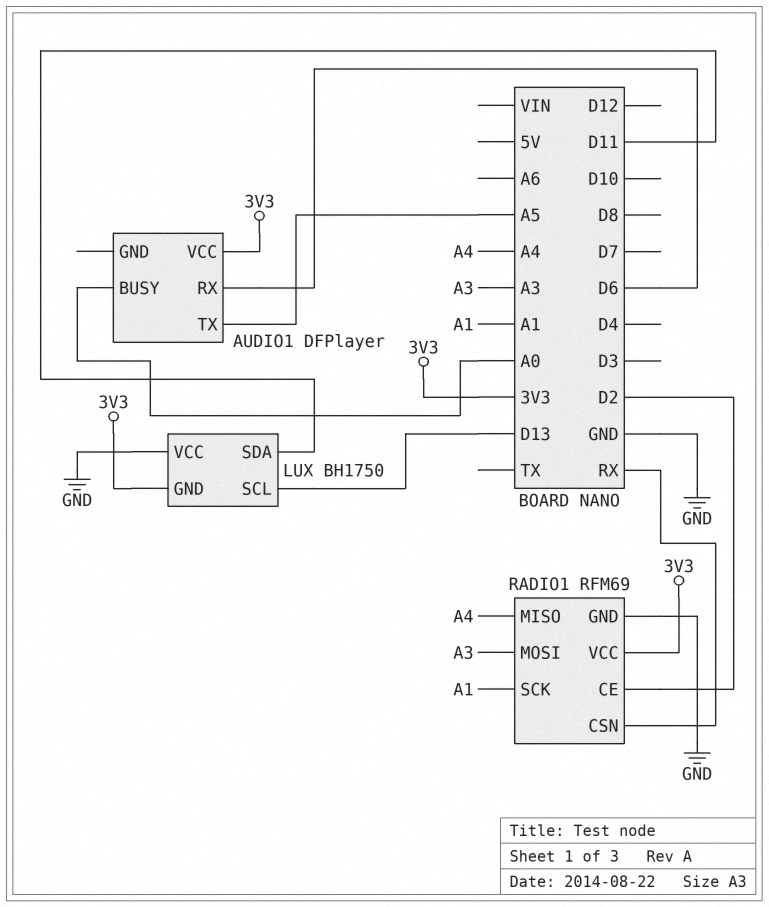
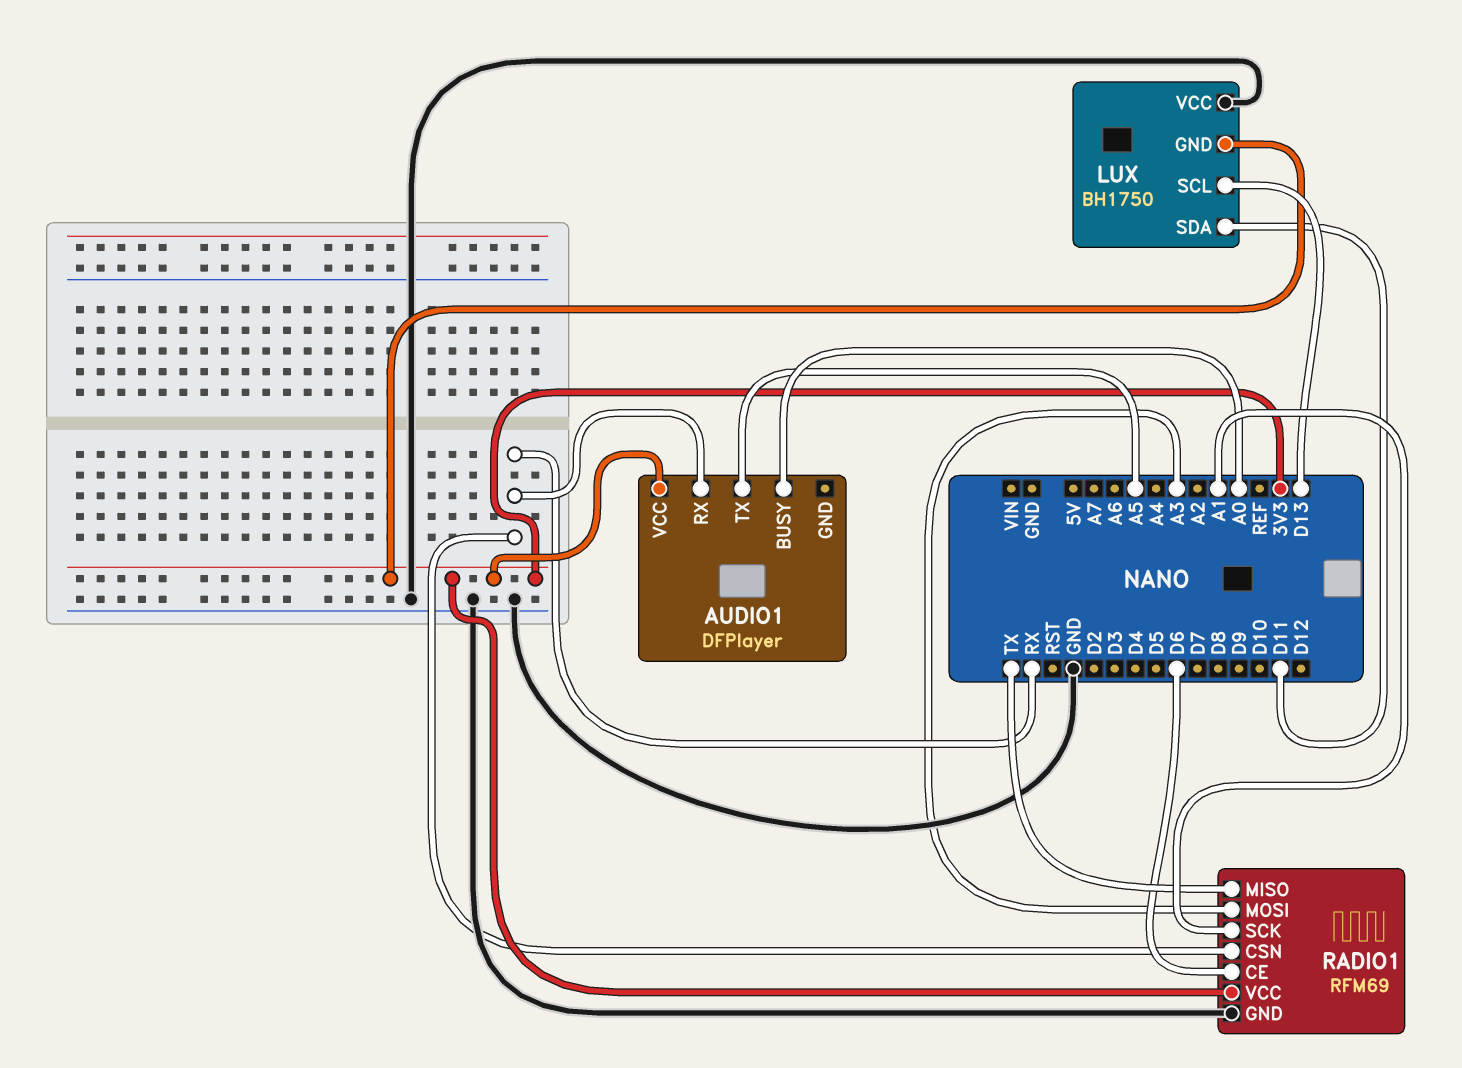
AUDIO1 pin RX: D6 -> RX
RADIO1 pin CE: D2 -> D6
RADIO1 pin MISO: A4 -> TX

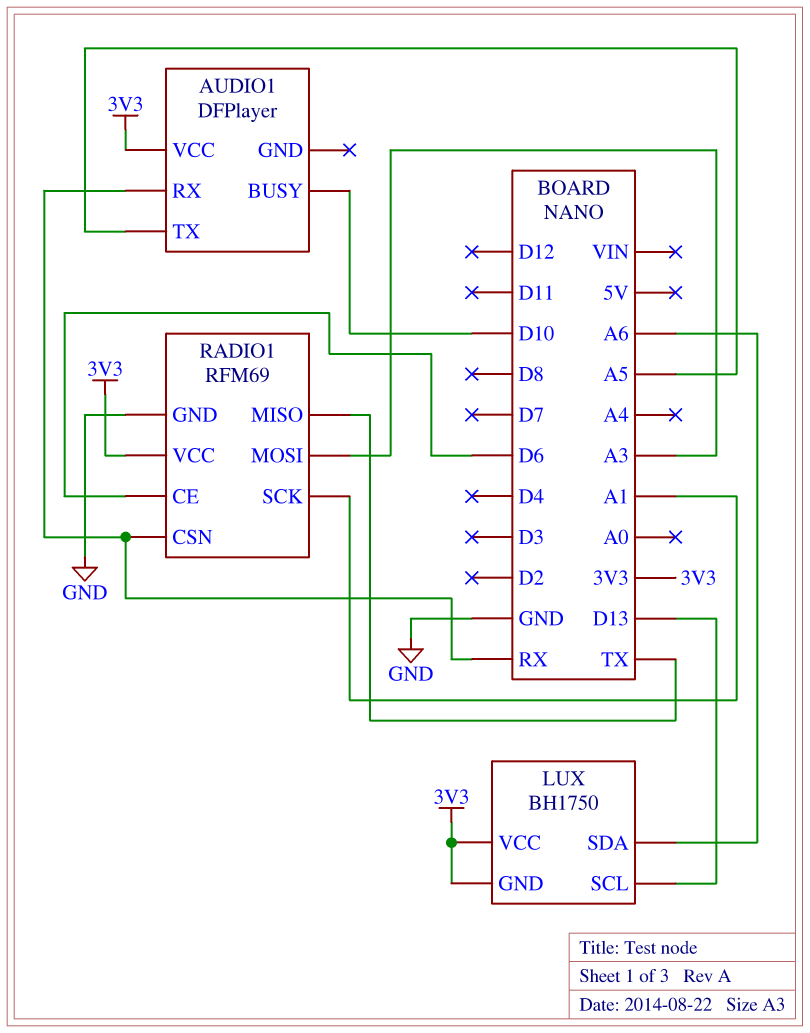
AUDIO1 pin BUSY: A0 -> D10
LUX pin SDA: D11 -> A6
LUX pin VCC: GND -> 3V3

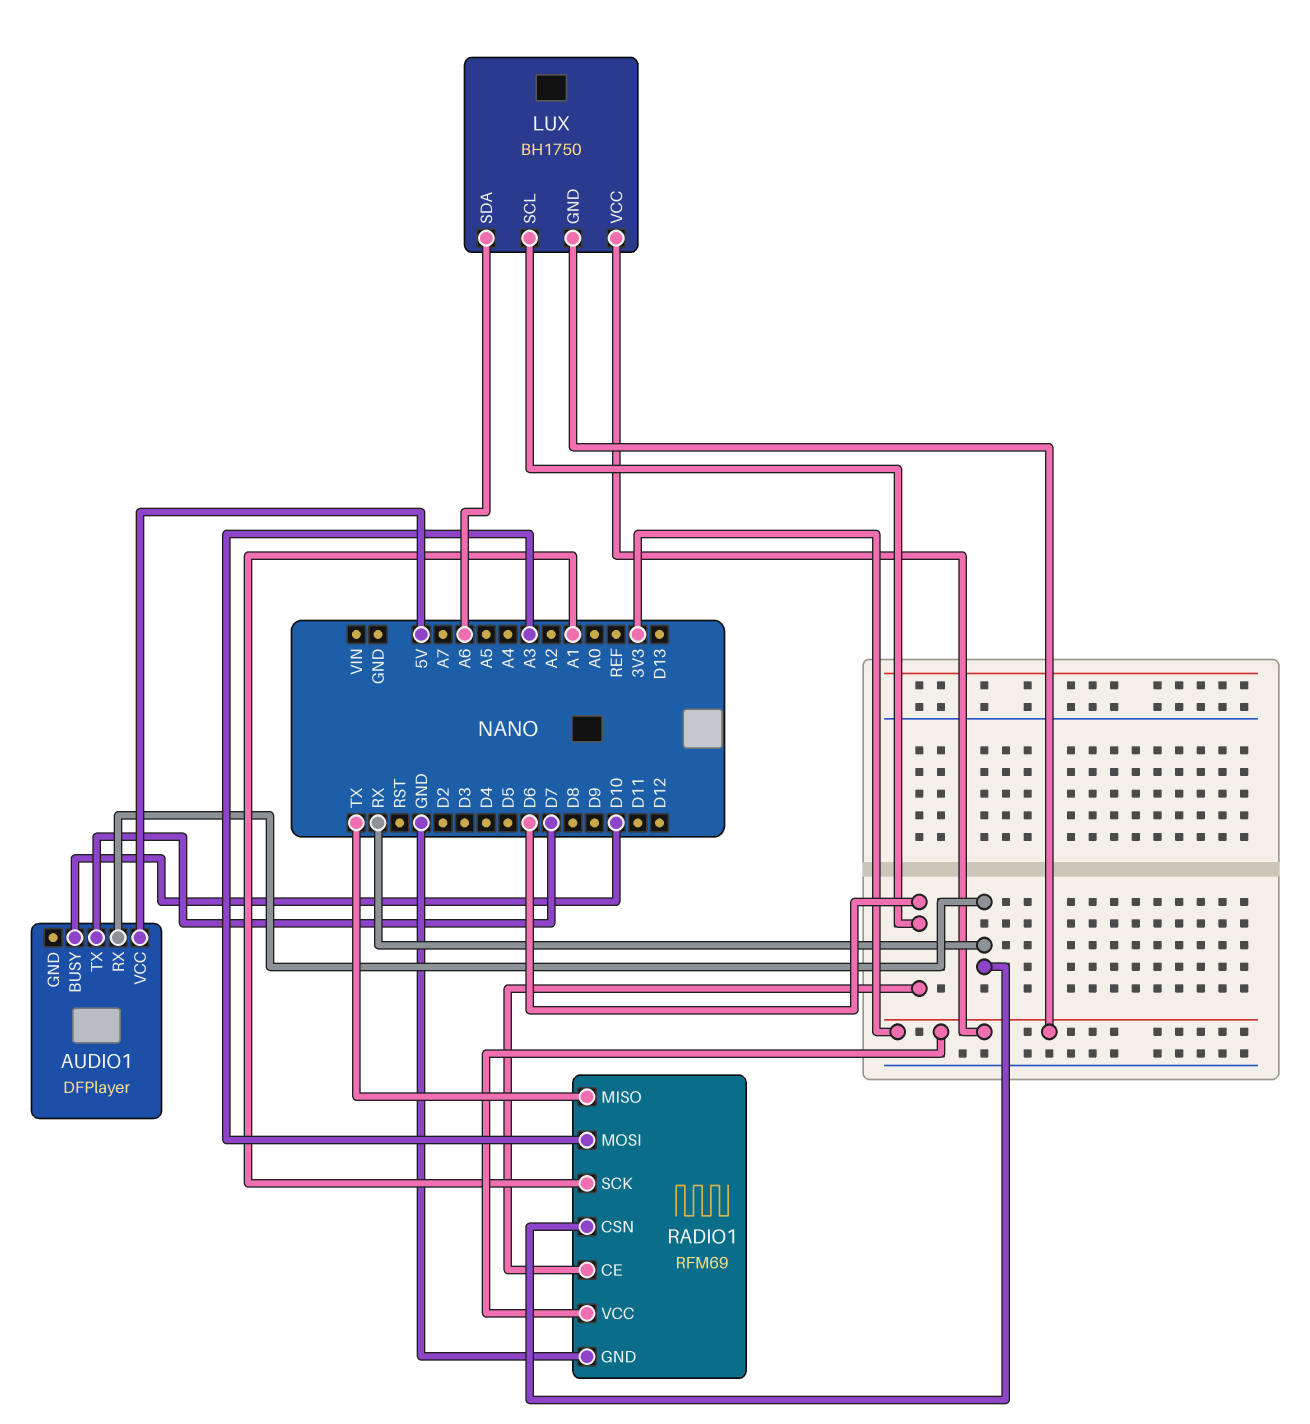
AUDIO1 pin TX: A5 -> D7
AUDIO1 pin VCC: 3V3 -> 5V
LUX pin SCL: D13 -> D6

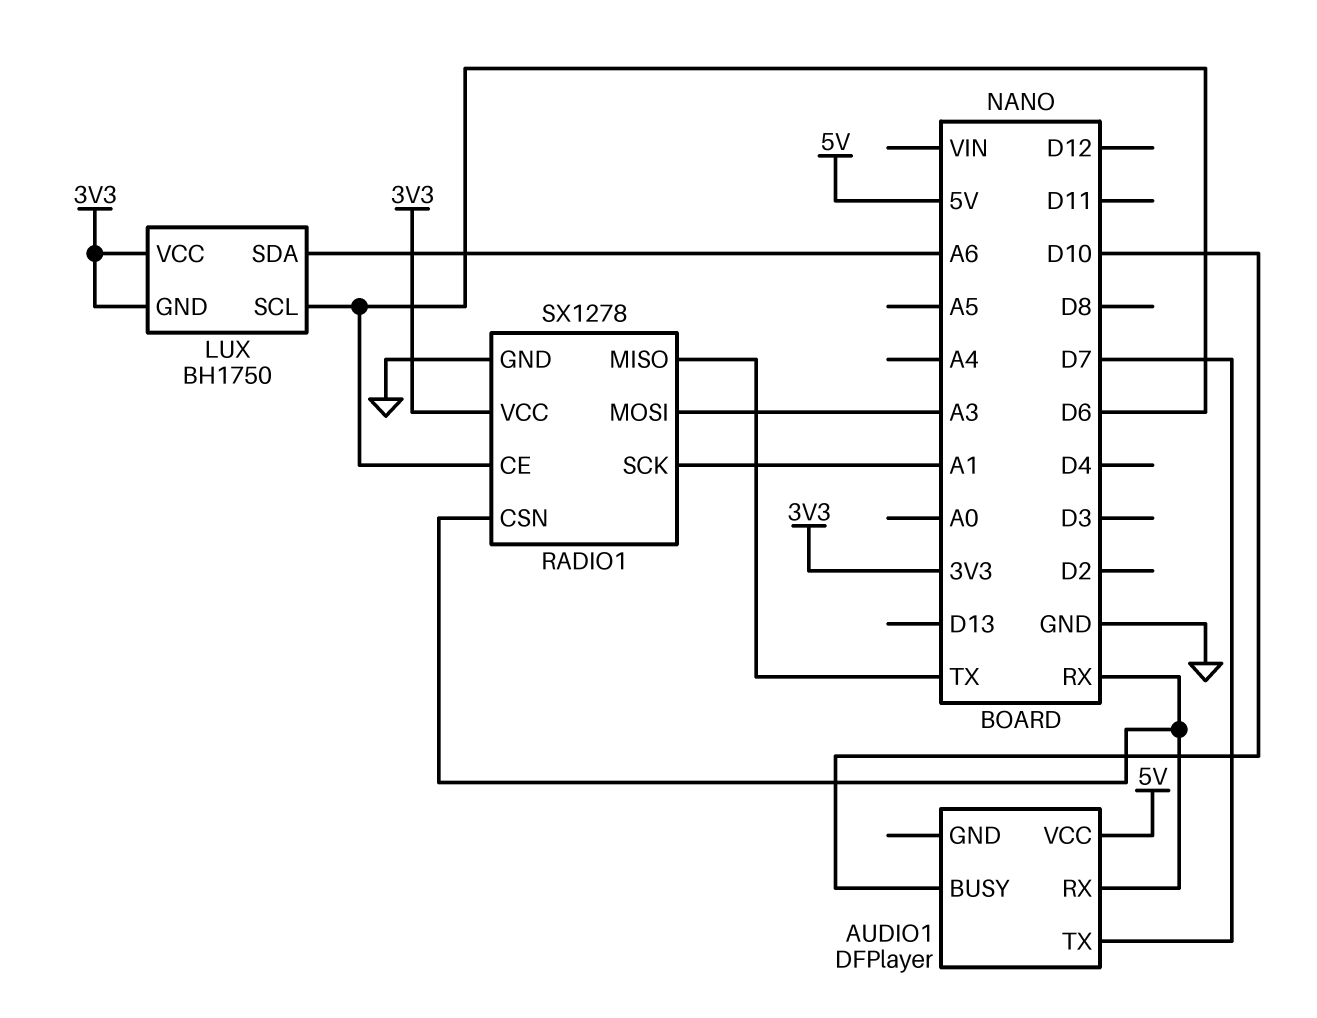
RADIO1: RFM69 -> SX1278

